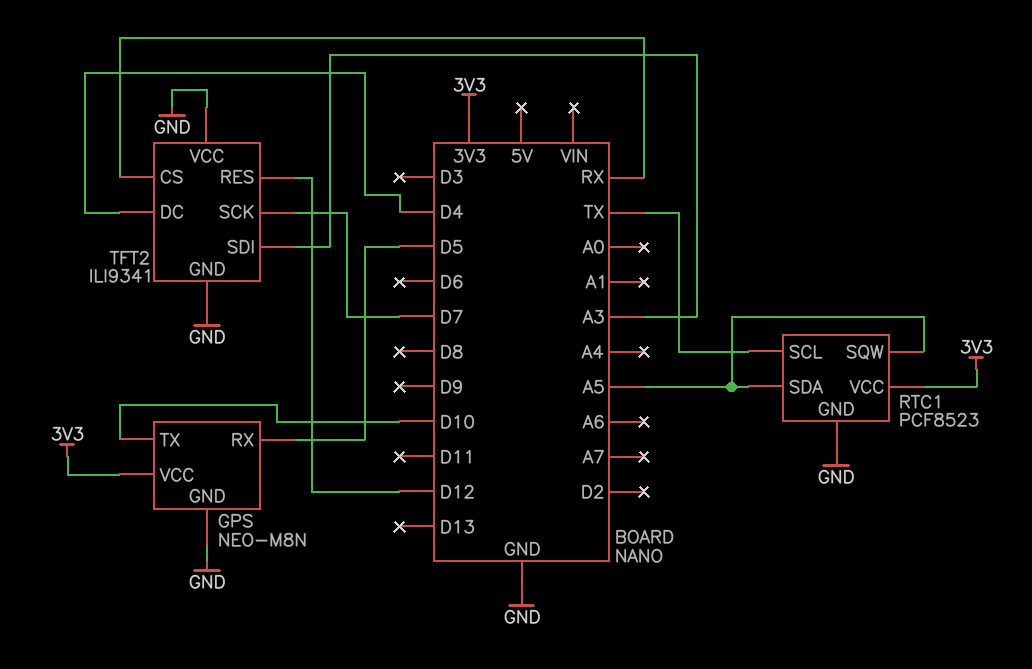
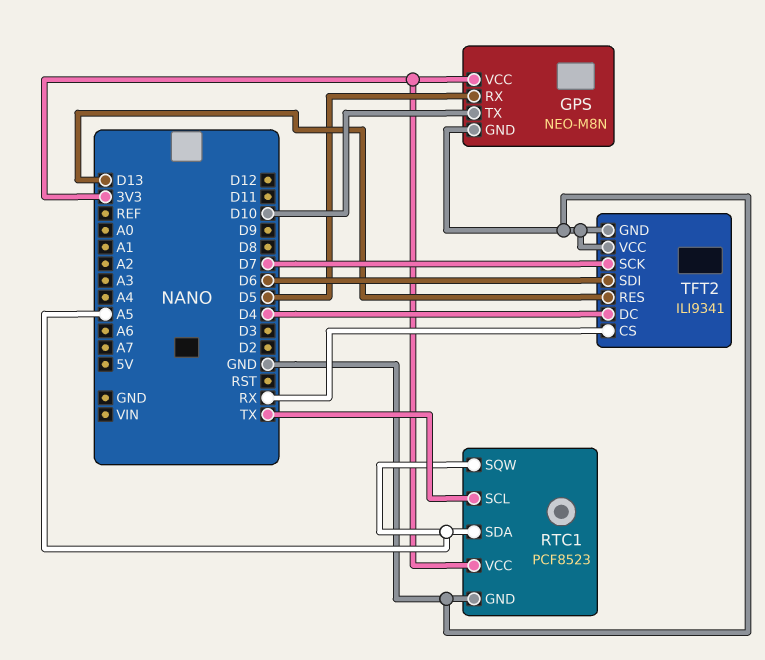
TFT2 pin RES: D12 -> D13
TFT2 pin SDI: A3 -> D6

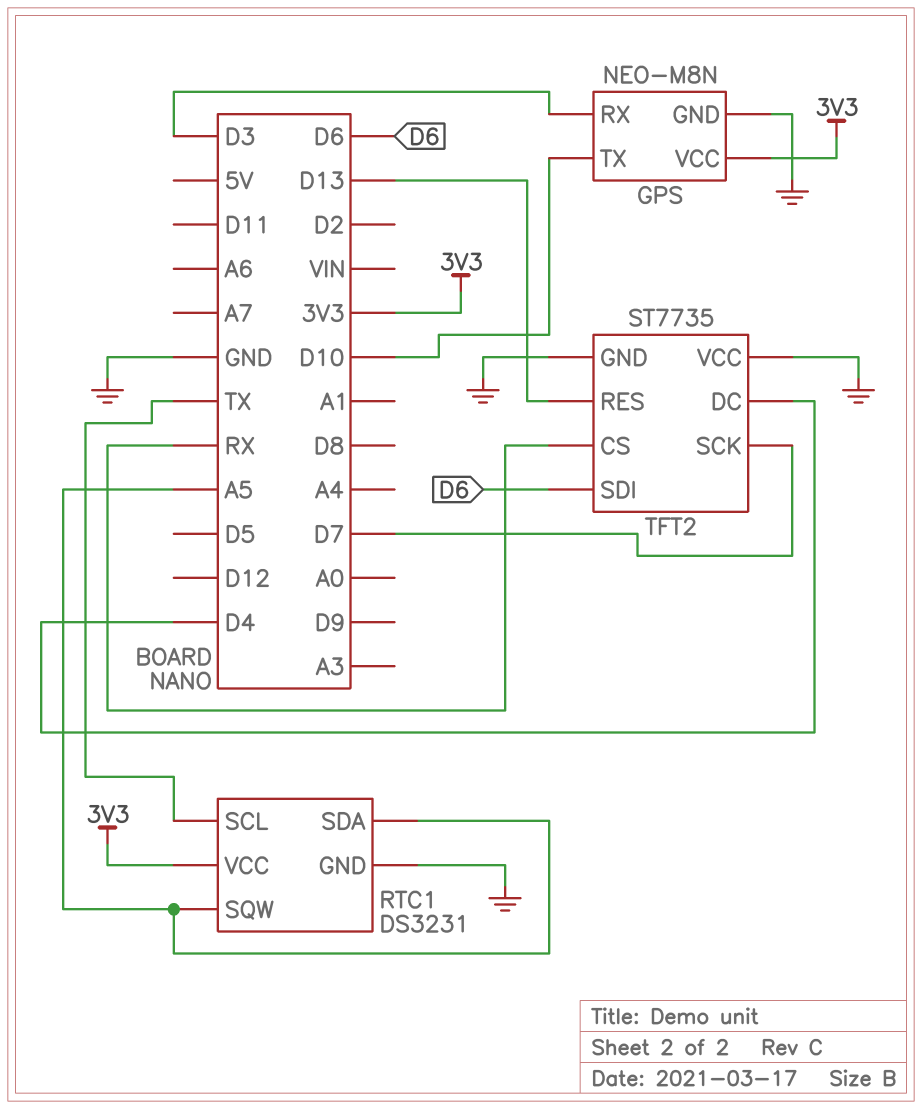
GPS pin RX: D5 -> D3
RTC1: PCF8523 -> DS3231
TFT2: ILI9341 -> ST7735

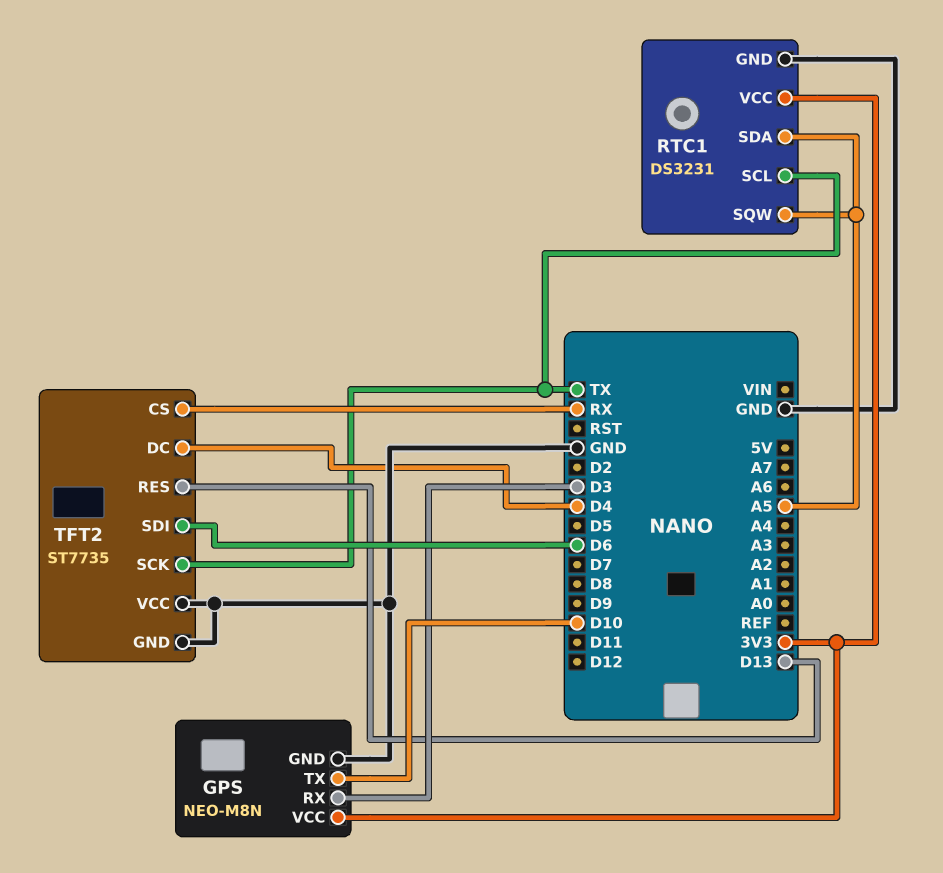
TFT2 pin SCK: D7 -> TX

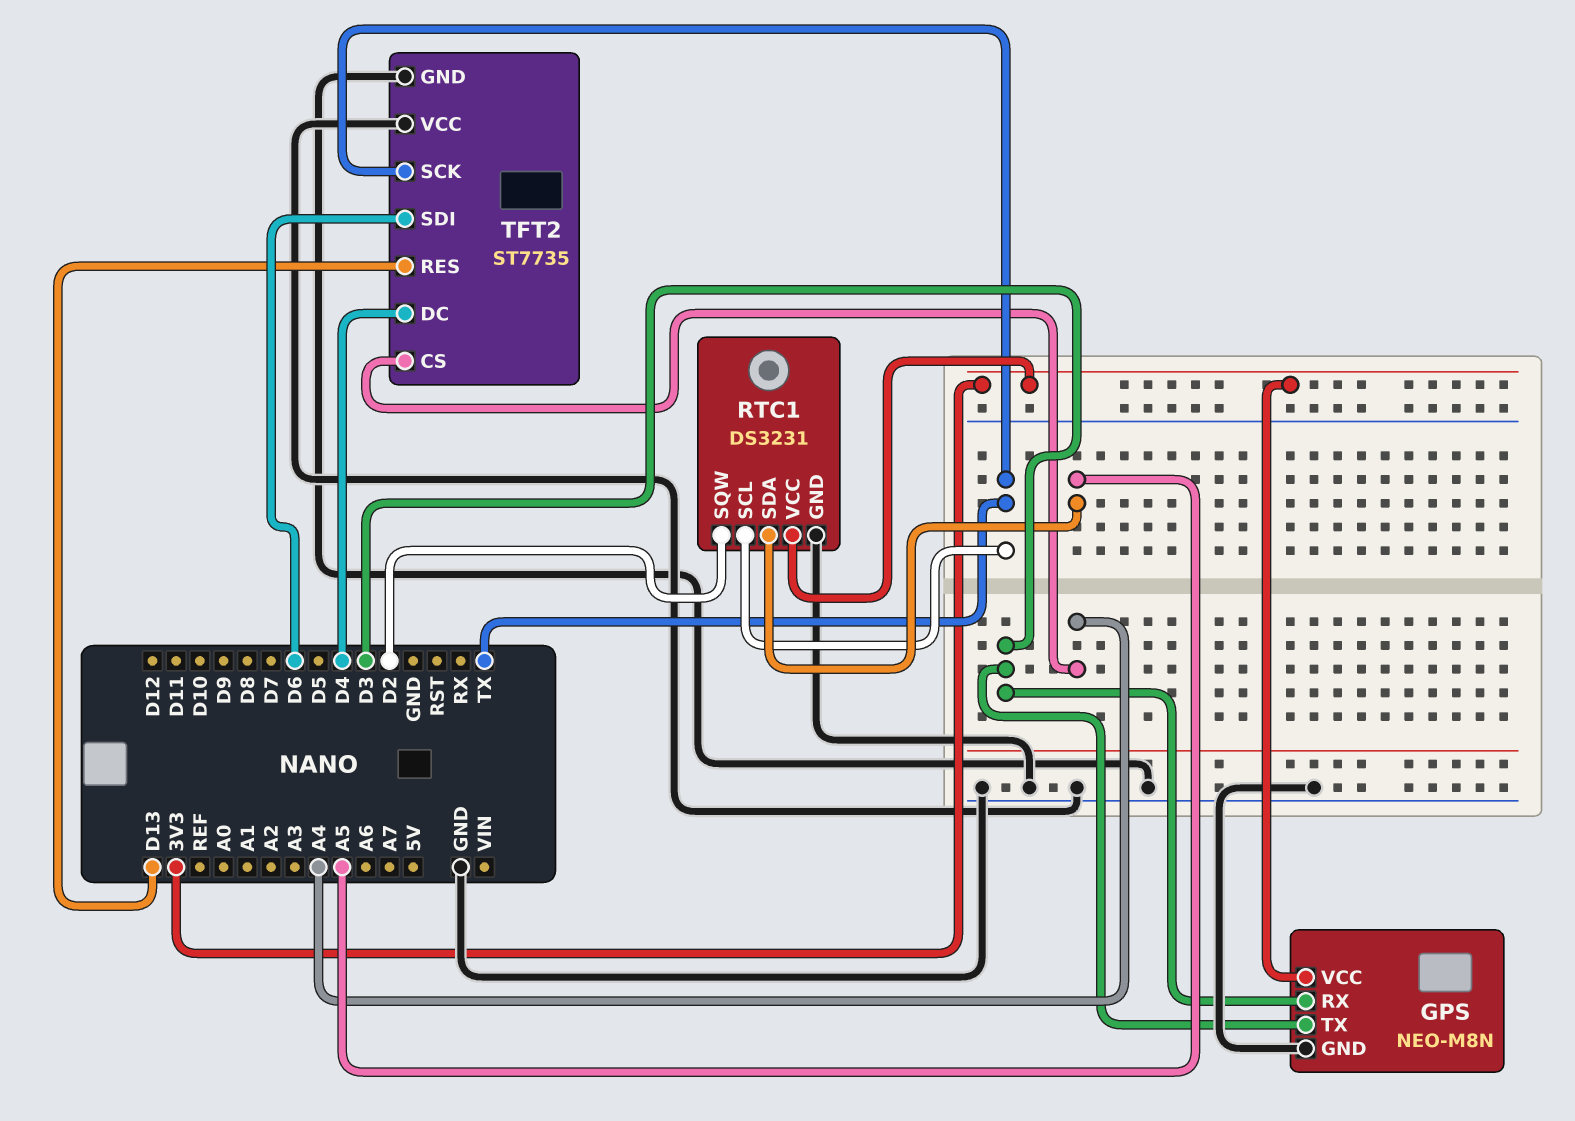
GPS pin TX: D10 -> D3
RTC1 pin SQW: A5 -> D2
TFT2 pin CS: RX -> A4

